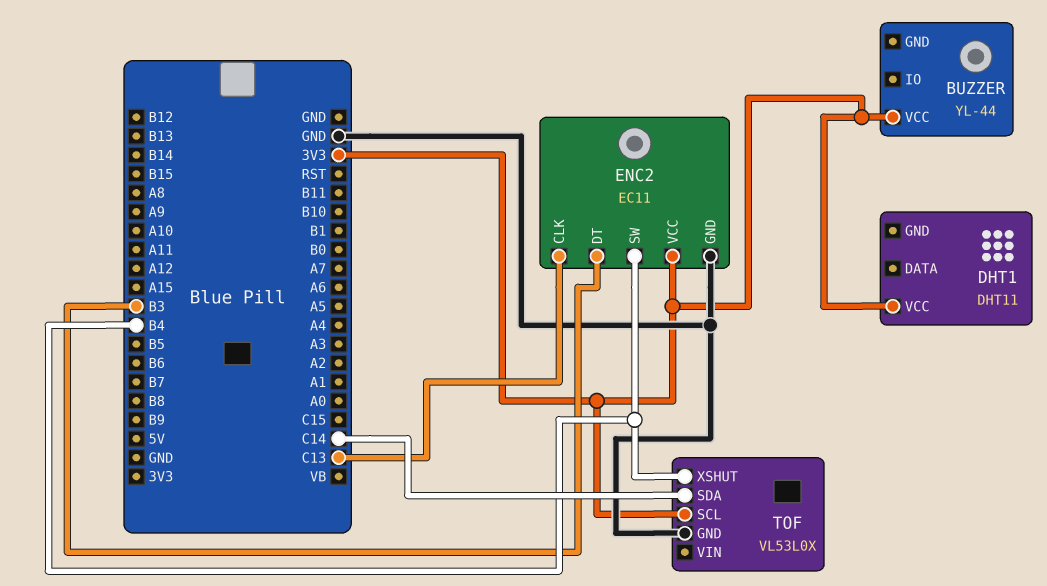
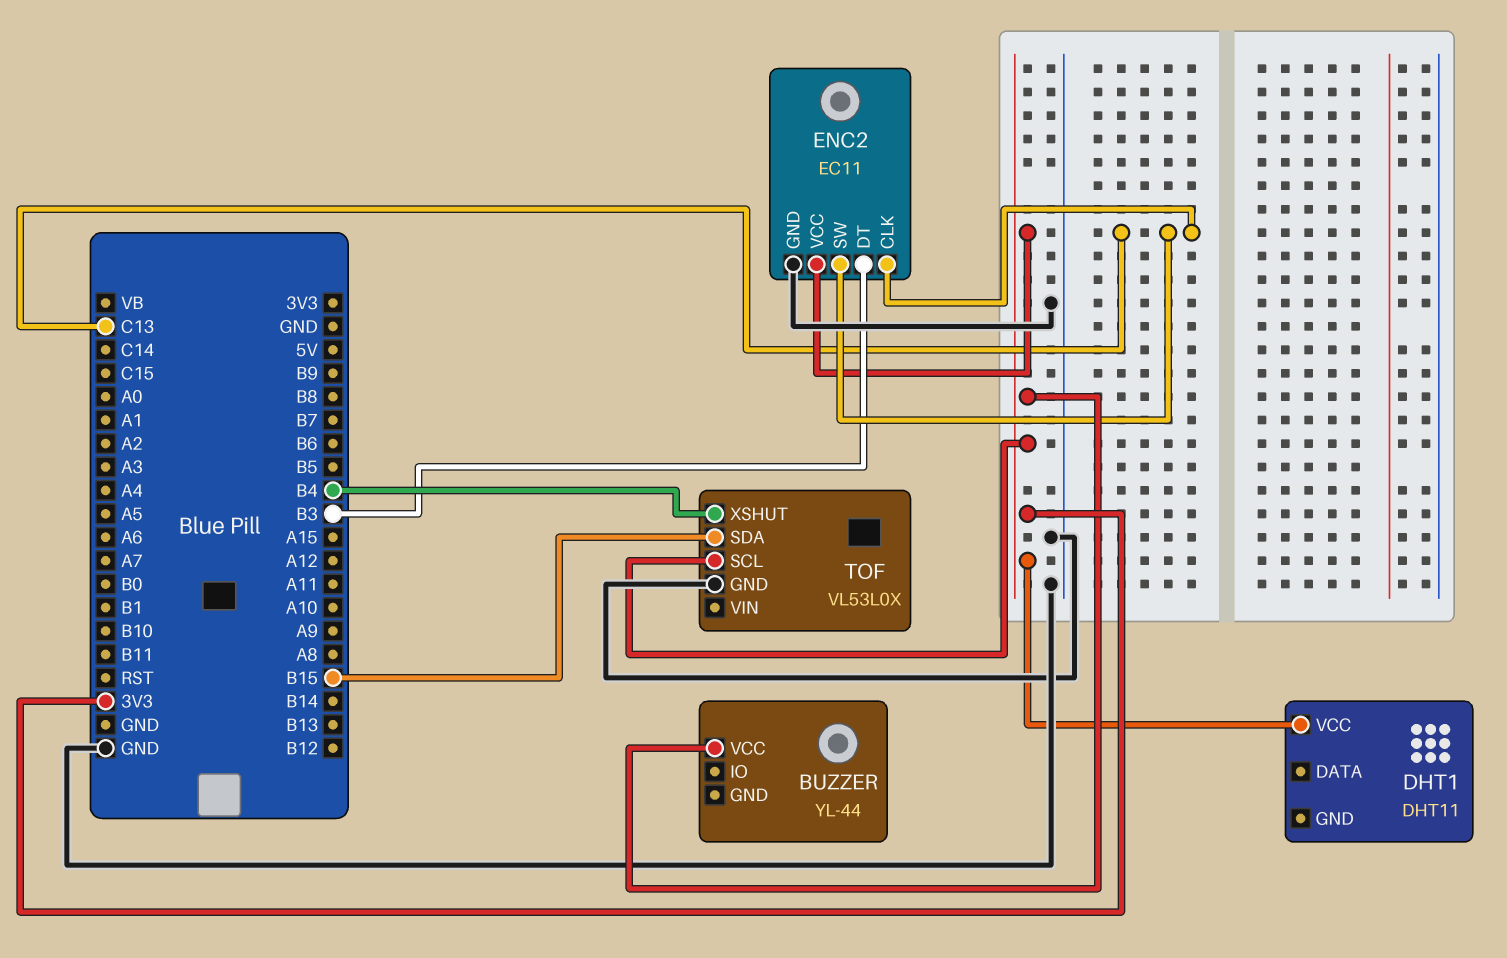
ENC2 pin SW: B4 -> C13
TOF pin SDA: C14 -> B15

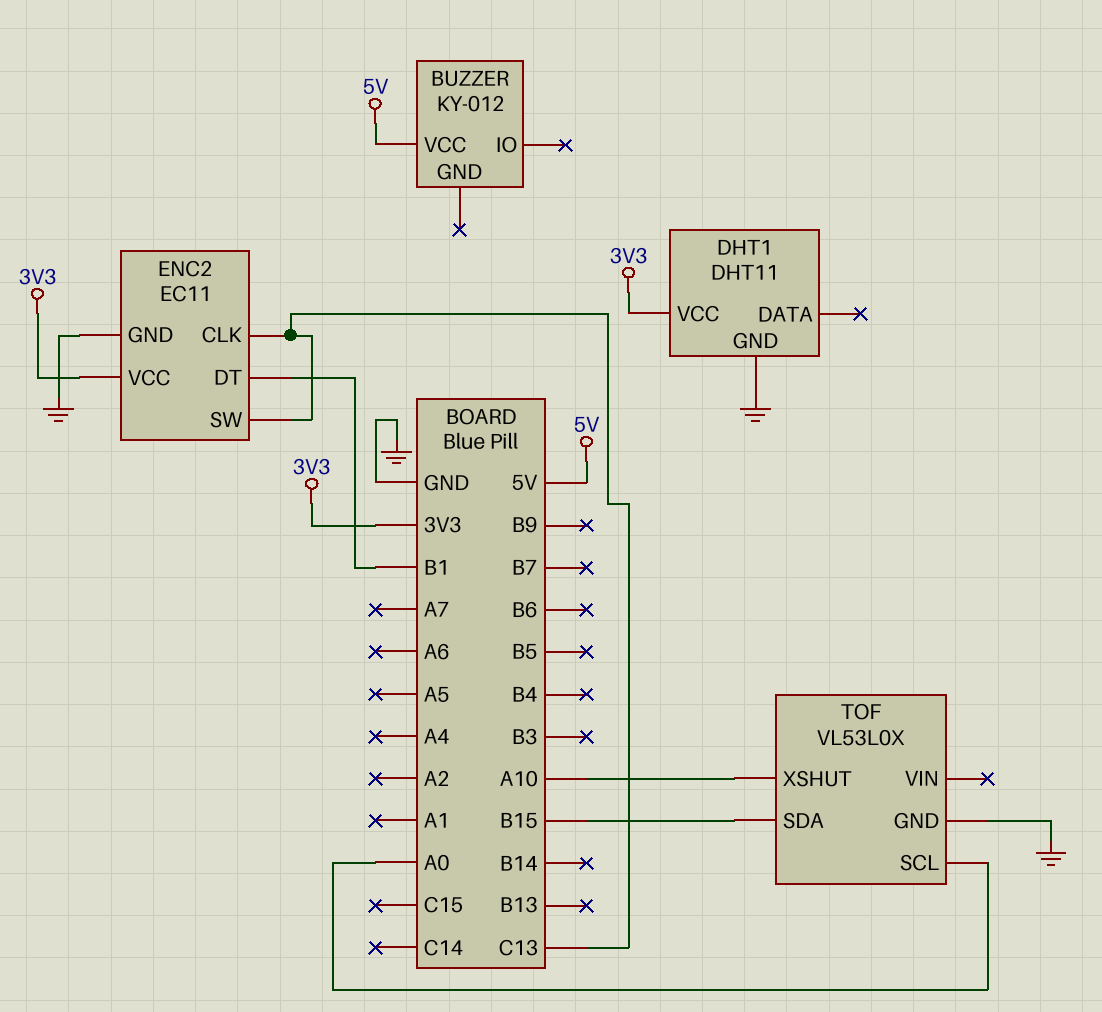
BUZZER: YL-44 -> KY-012
BUZZER pin VCC: 3V3 -> 5V
DHT1 pin GND: none -> GND
ENC2 pin DT: B3 -> B1
TOF pin SCL: 3V3 -> A0
TOF pin XSHUT: B4 -> A10

